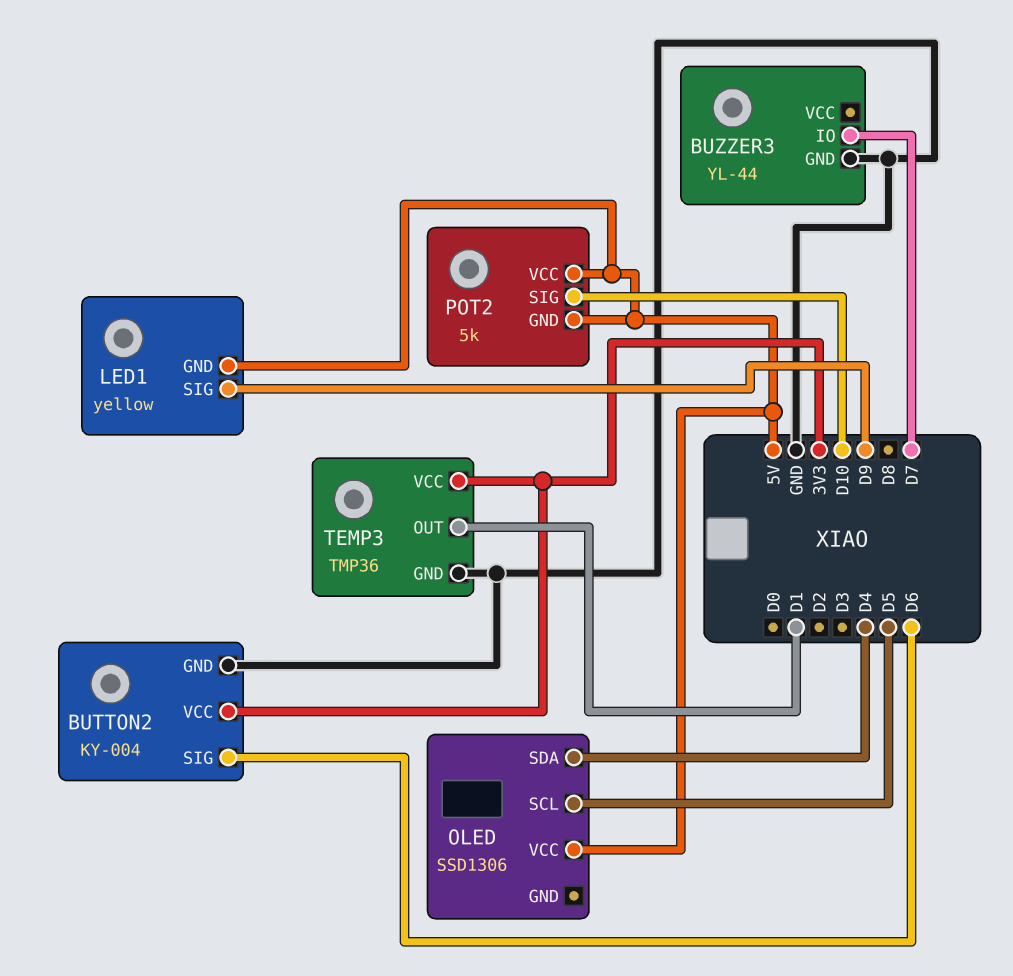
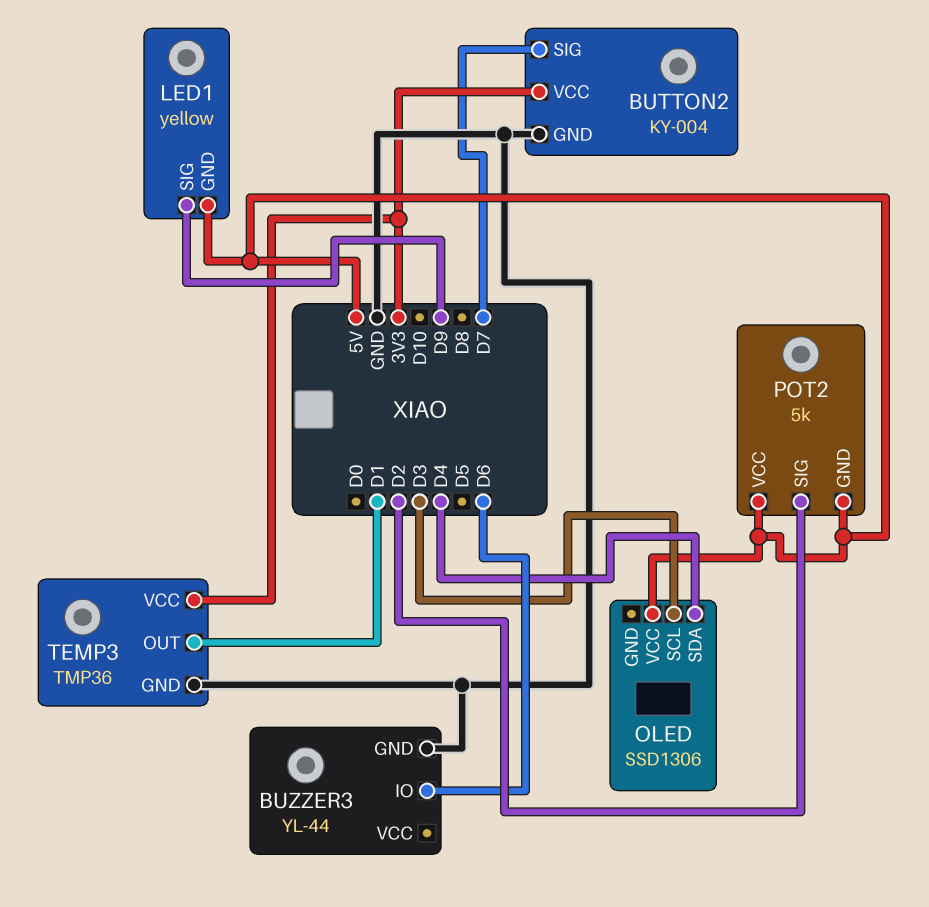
BUTTON2 pin SIG: D6 -> D7
BUZZER3 pin IO: D7 -> D6
OLED pin SCL: D5 -> D3
POT2 pin SIG: D10 -> D2

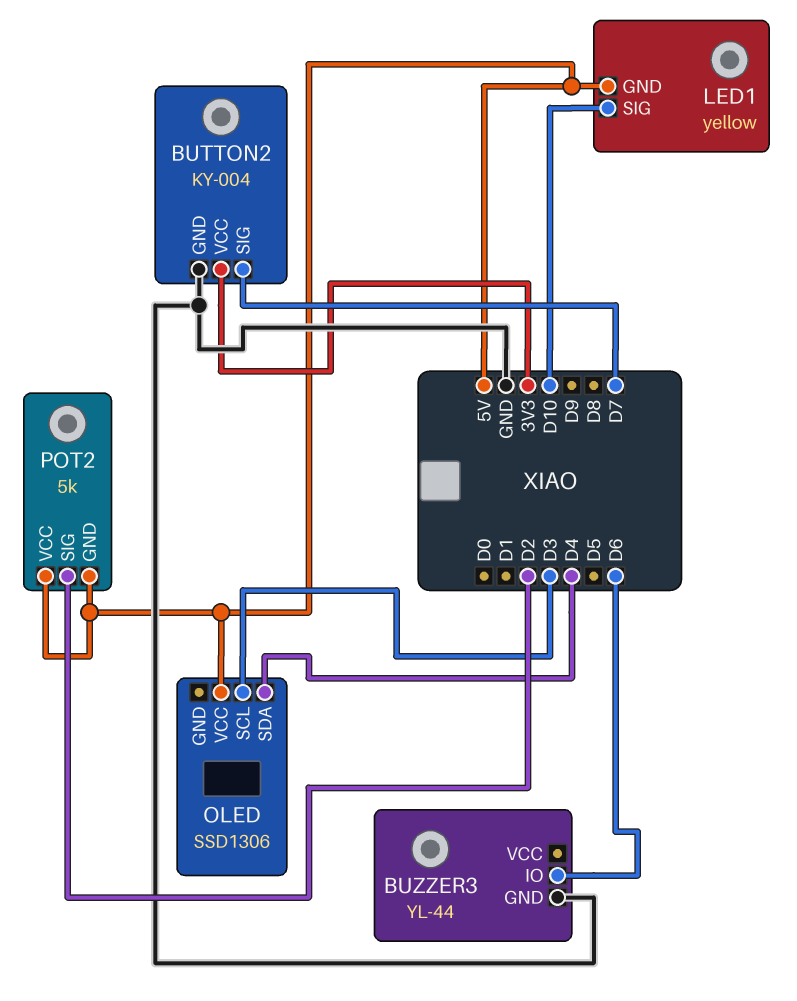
LED1 pin SIG: D9 -> D10
TEMP3: TMP36 -> none
TEMP3 pin GND: GND -> none
TEMP3 pin OUT: D1 -> none
TEMP3 pin VCC: 3V3 -> none

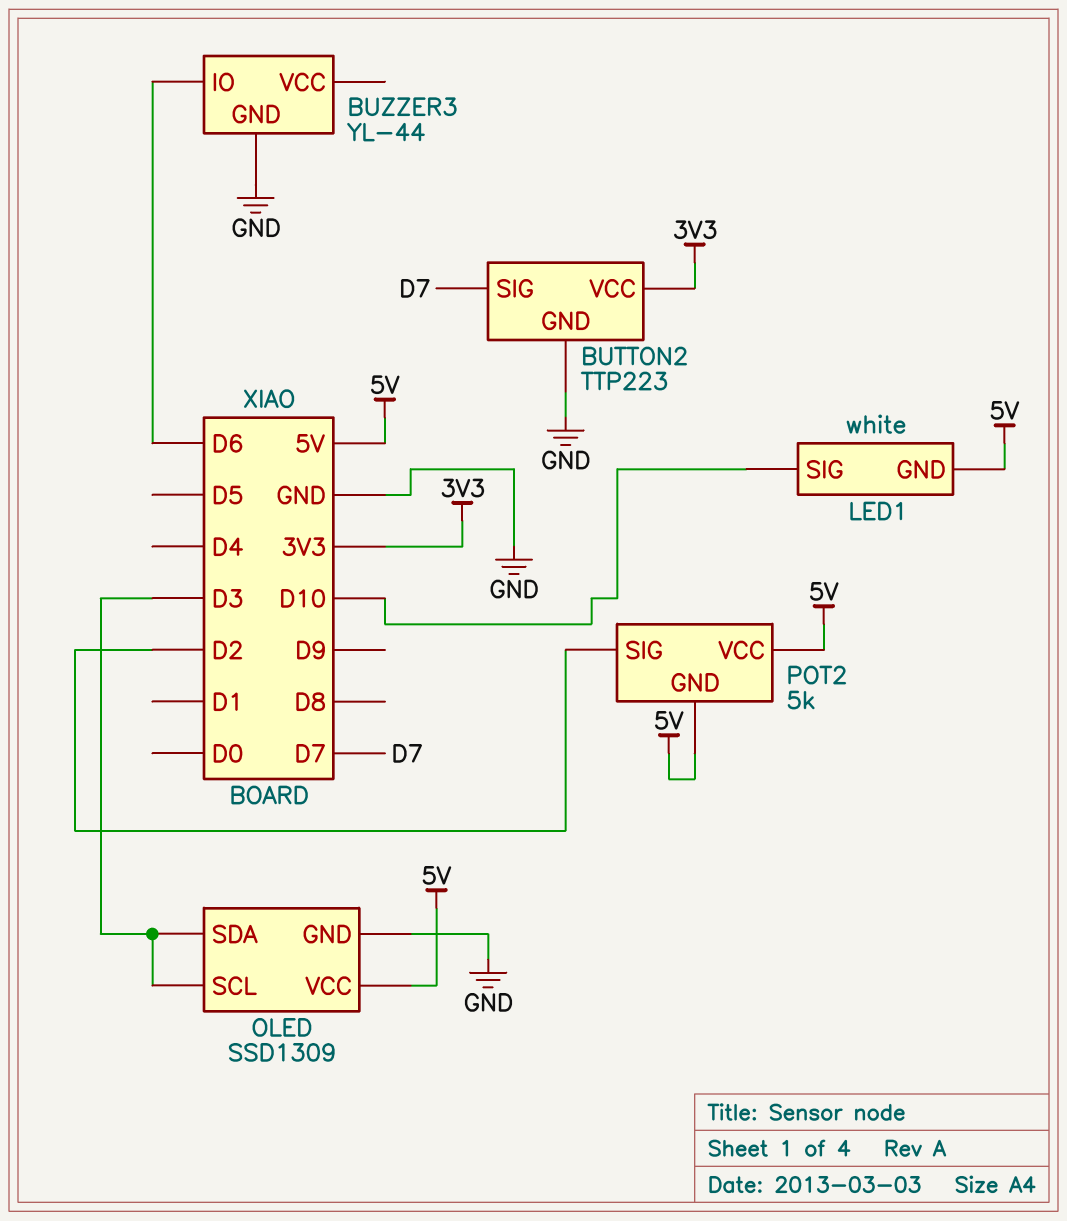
BUTTON2: KY-004 -> TTP223
LED1: yellow -> white
OLED: SSD1306 -> SSD1309
OLED pin GND: none -> GND
OLED pin SDA: D4 -> D3

